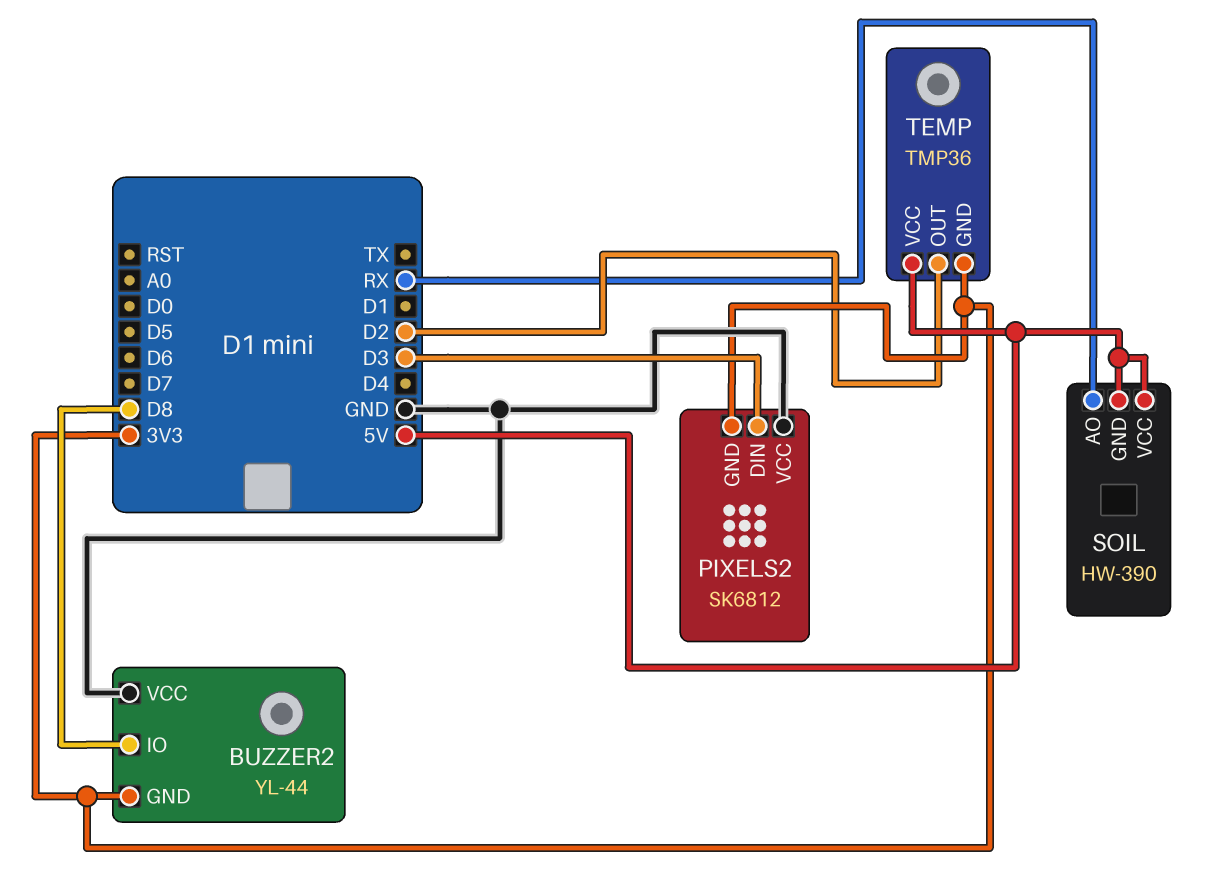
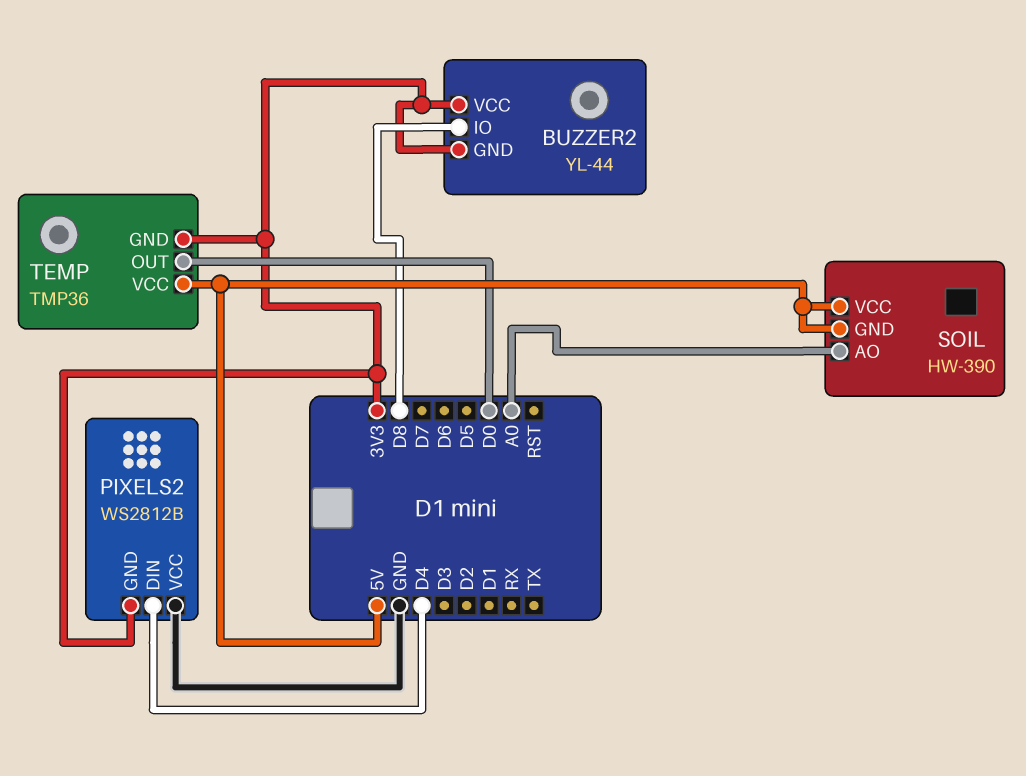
BUZZER2 pin VCC: GND -> 3V3
PIXELS2: SK6812 -> WS2812B
PIXELS2 pin DIN: D3 -> D4
SOIL pin AO: RX -> A0
TEMP pin OUT: D2 -> D0

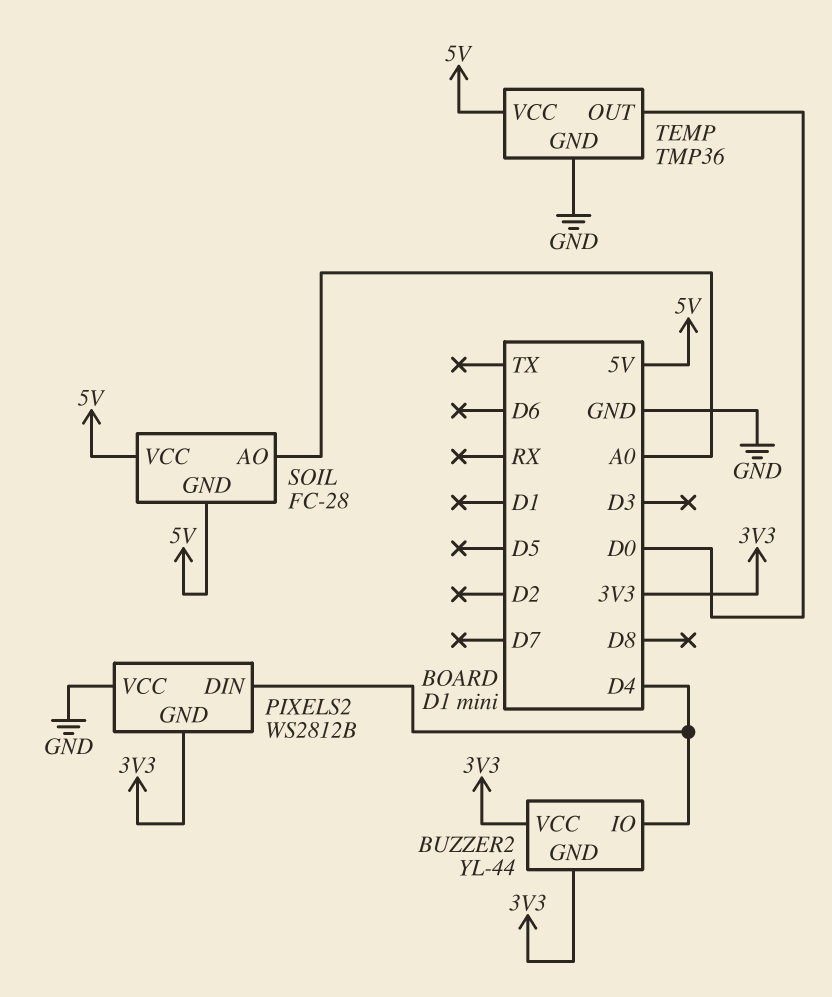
BUZZER2 pin IO: D8 -> D4
SOIL: HW-390 -> FC-28
TEMP pin GND: 3V3 -> GND

